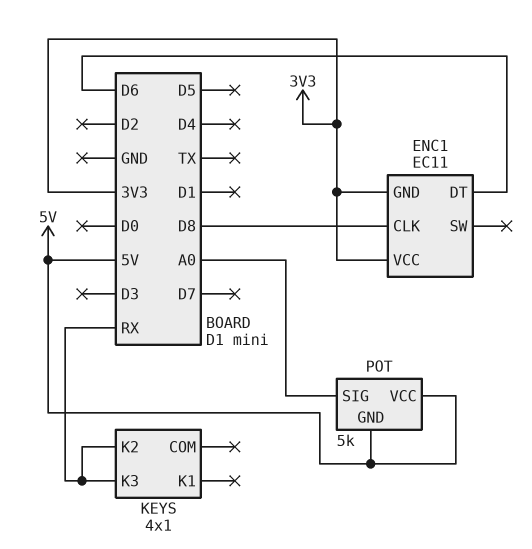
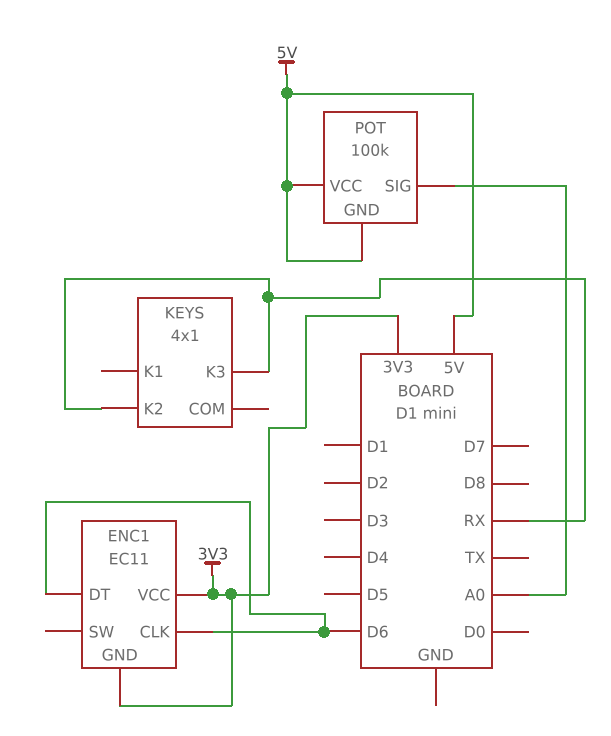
ENC1 pin CLK: D8 -> D6
POT: 5k -> 100k

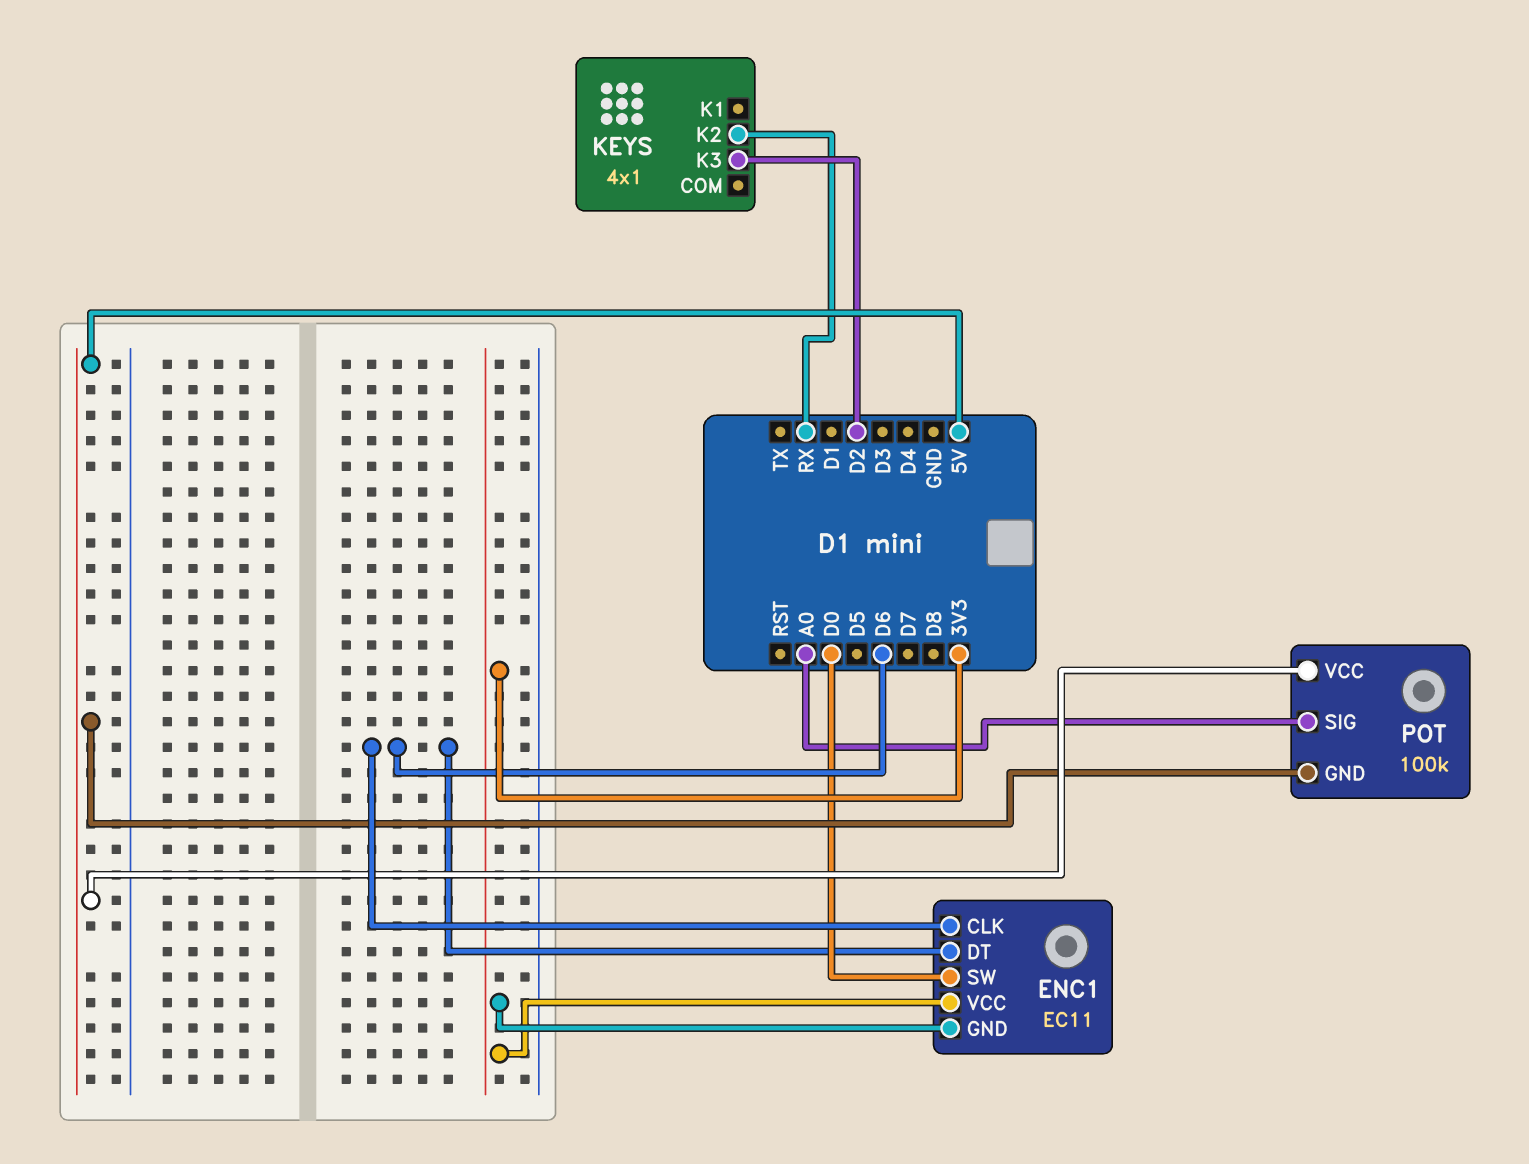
ENC1 pin SW: none -> D0
KEYS pin K3: RX -> D2

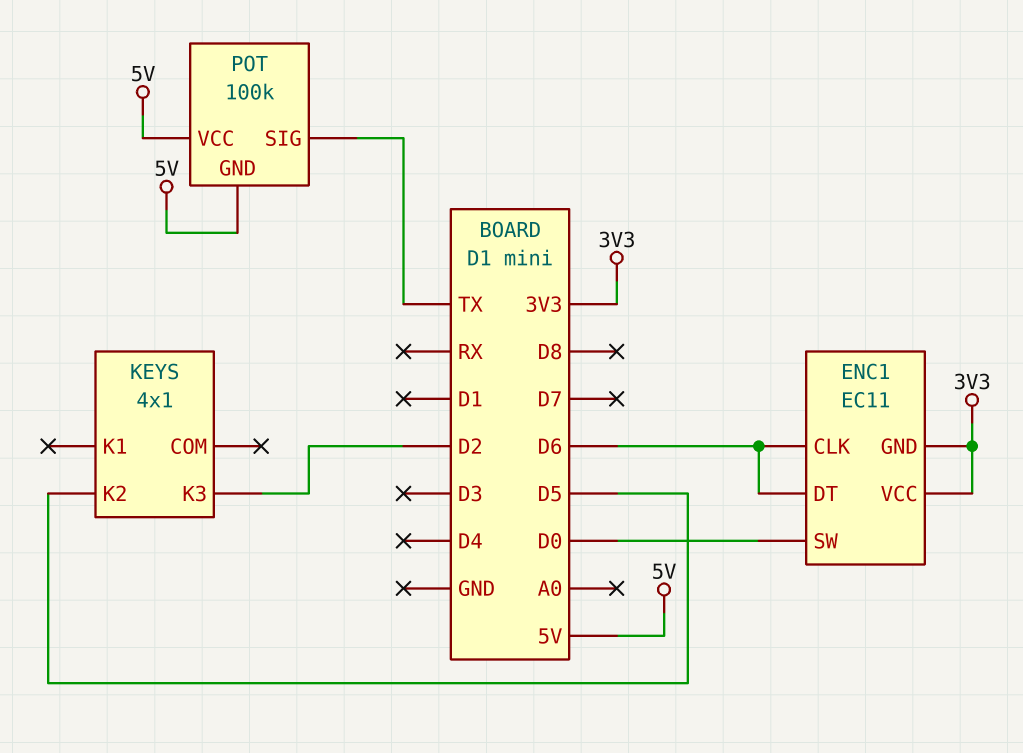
KEYS pin K2: RX -> D5
POT pin SIG: A0 -> TX

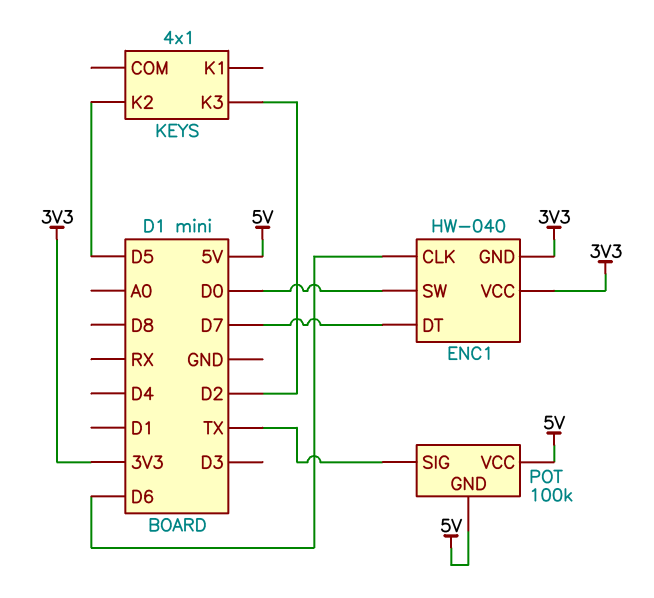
ENC1: EC11 -> HW-040
ENC1 pin DT: D6 -> D7

